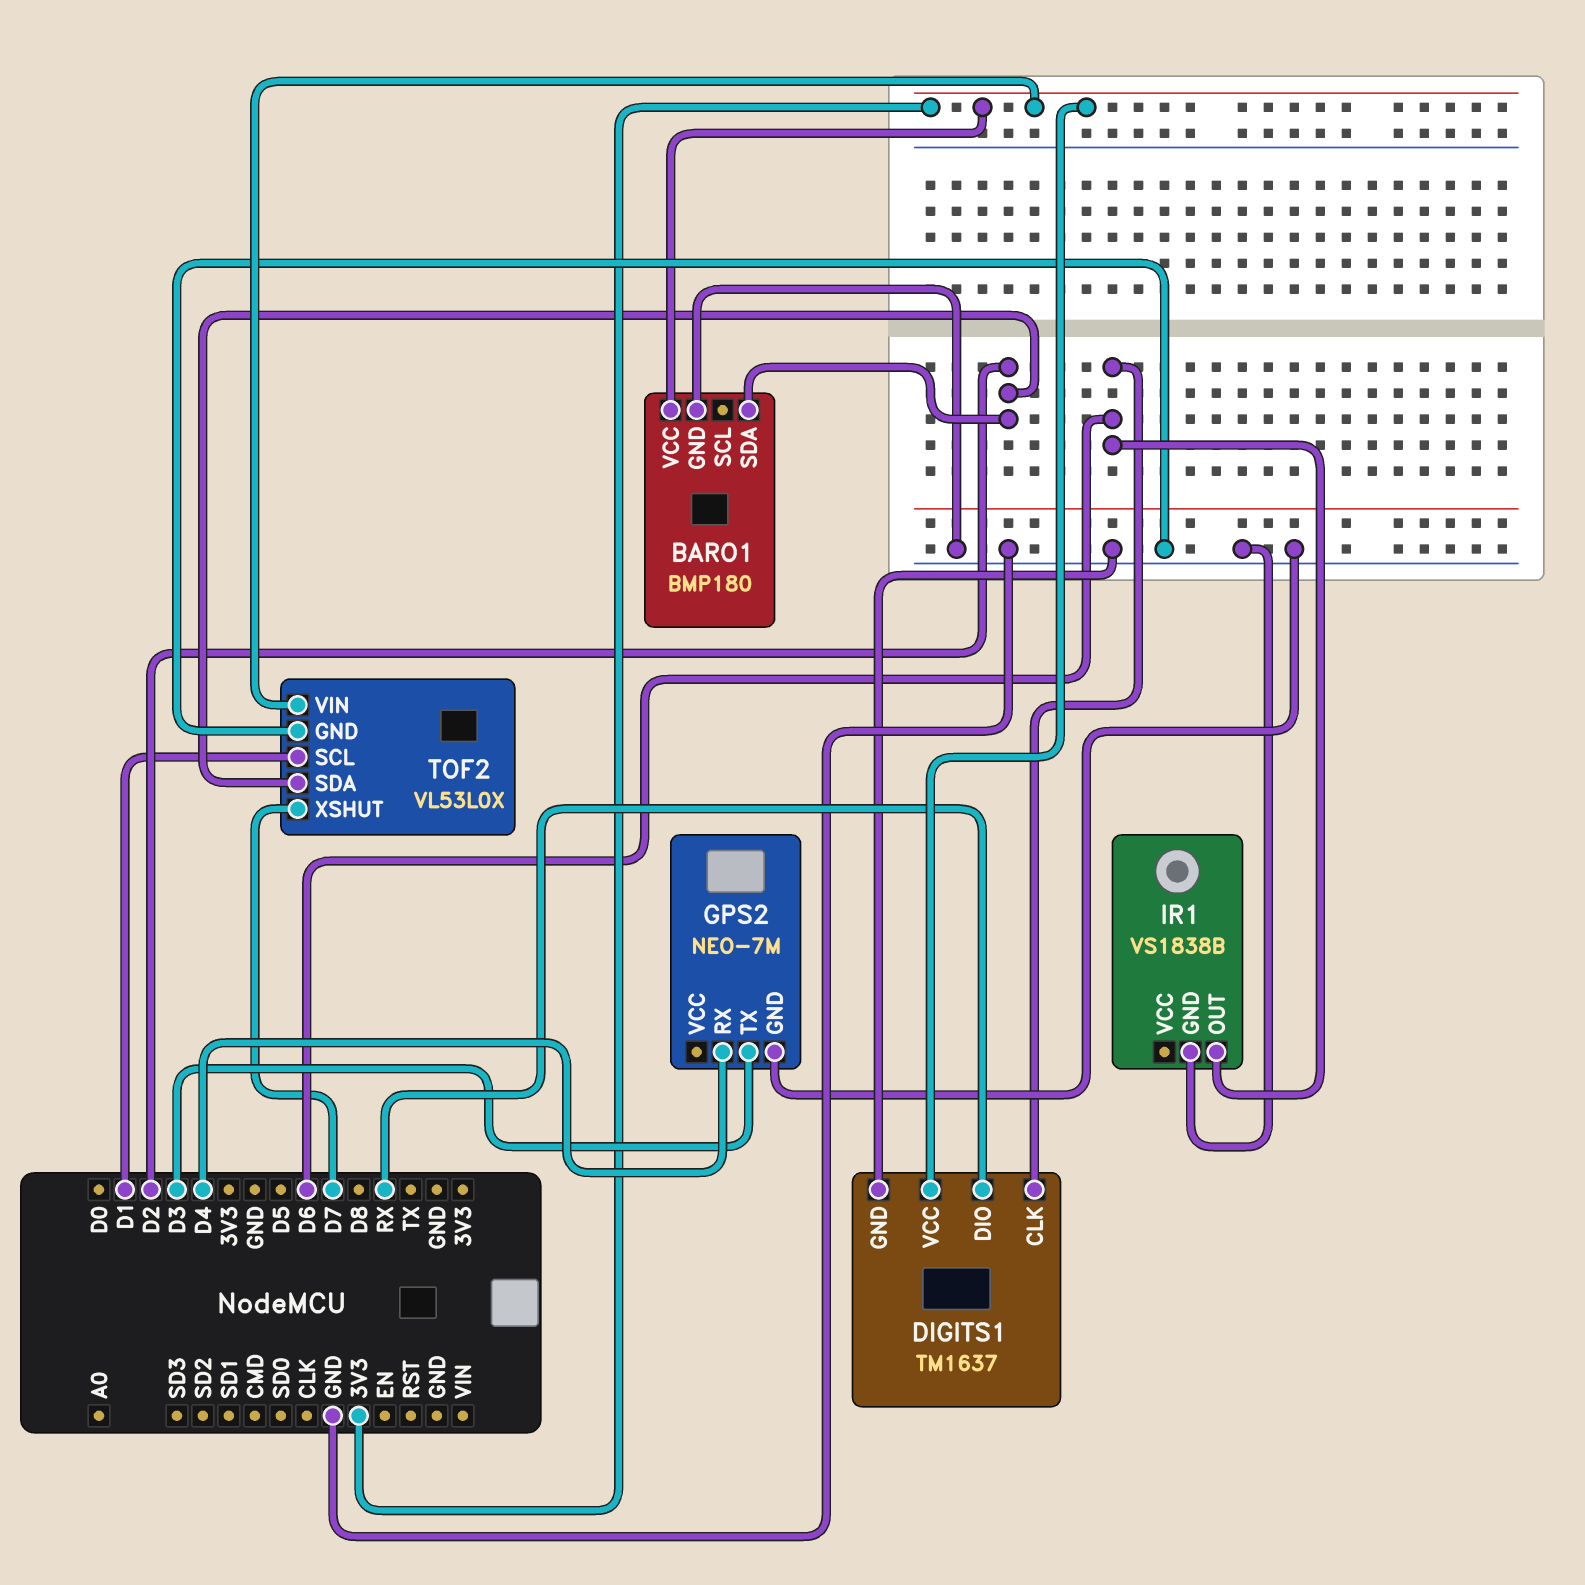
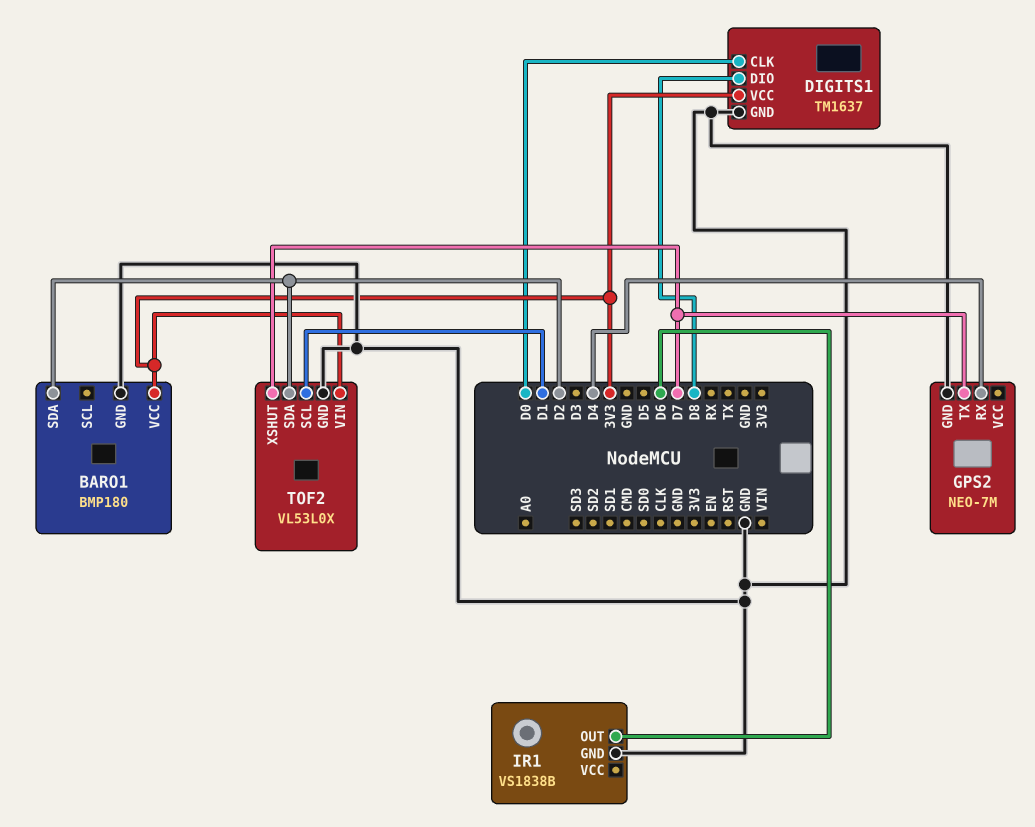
DIGITS1 pin CLK: D6 -> D0
DIGITS1 pin DIO: RX -> D8
GPS2 pin TX: D3 -> D7

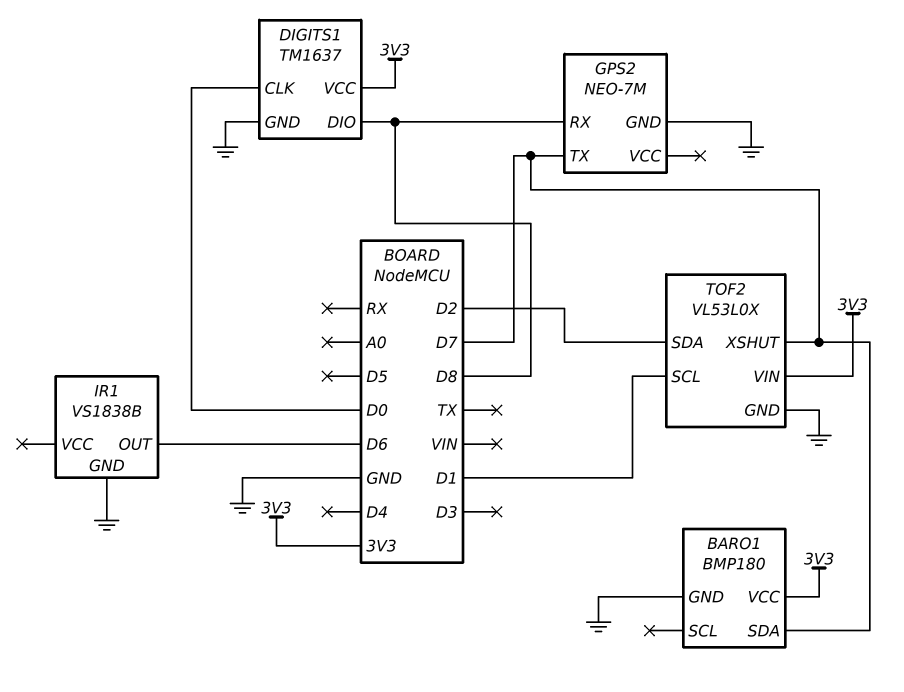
BARO1 pin SDA: D2 -> D7
GPS2 pin RX: D4 -> D8

